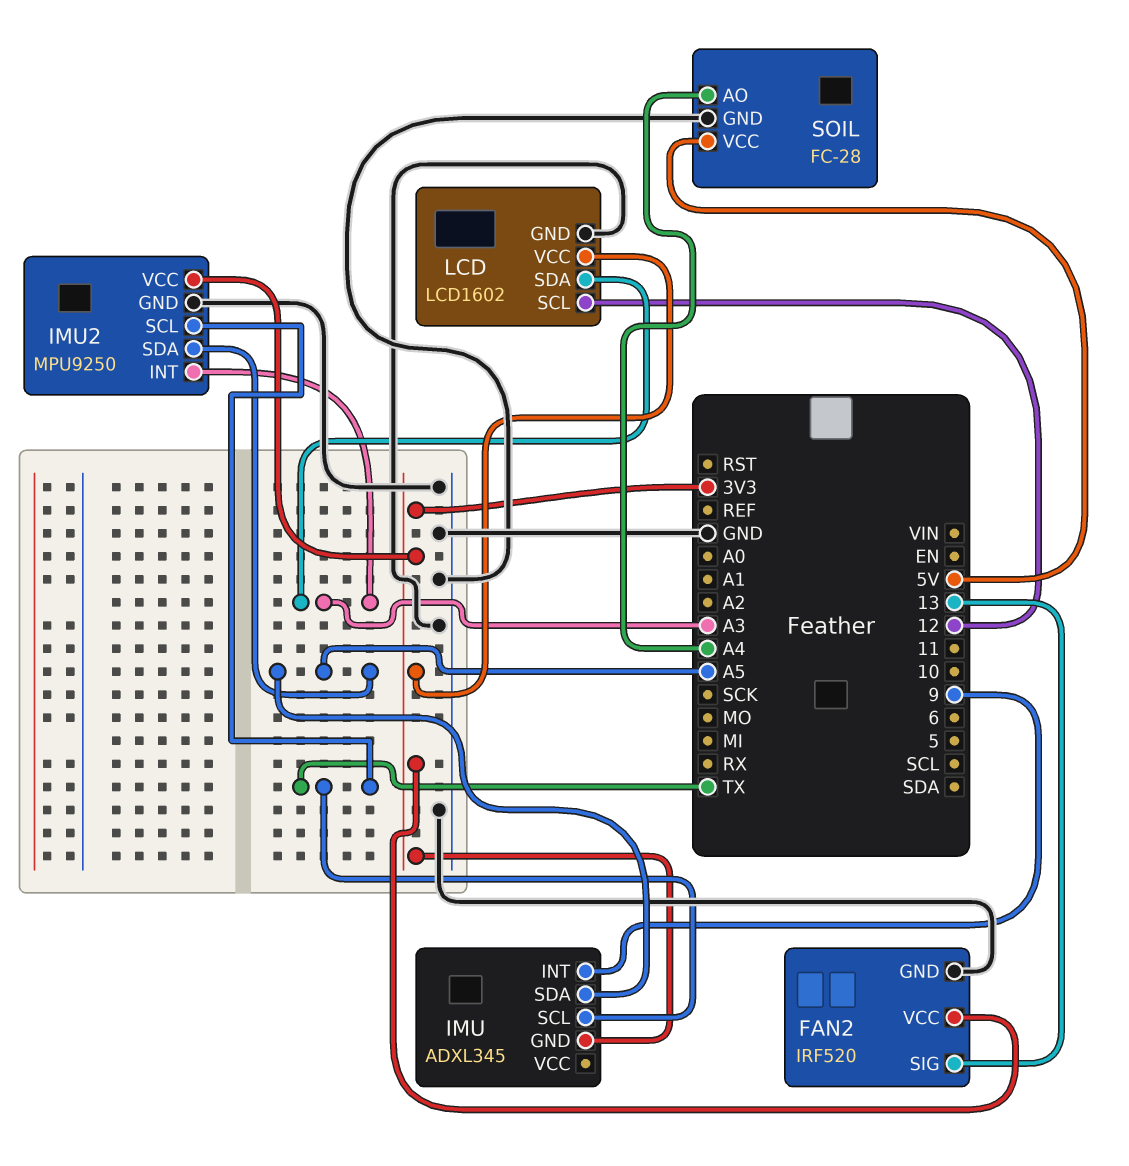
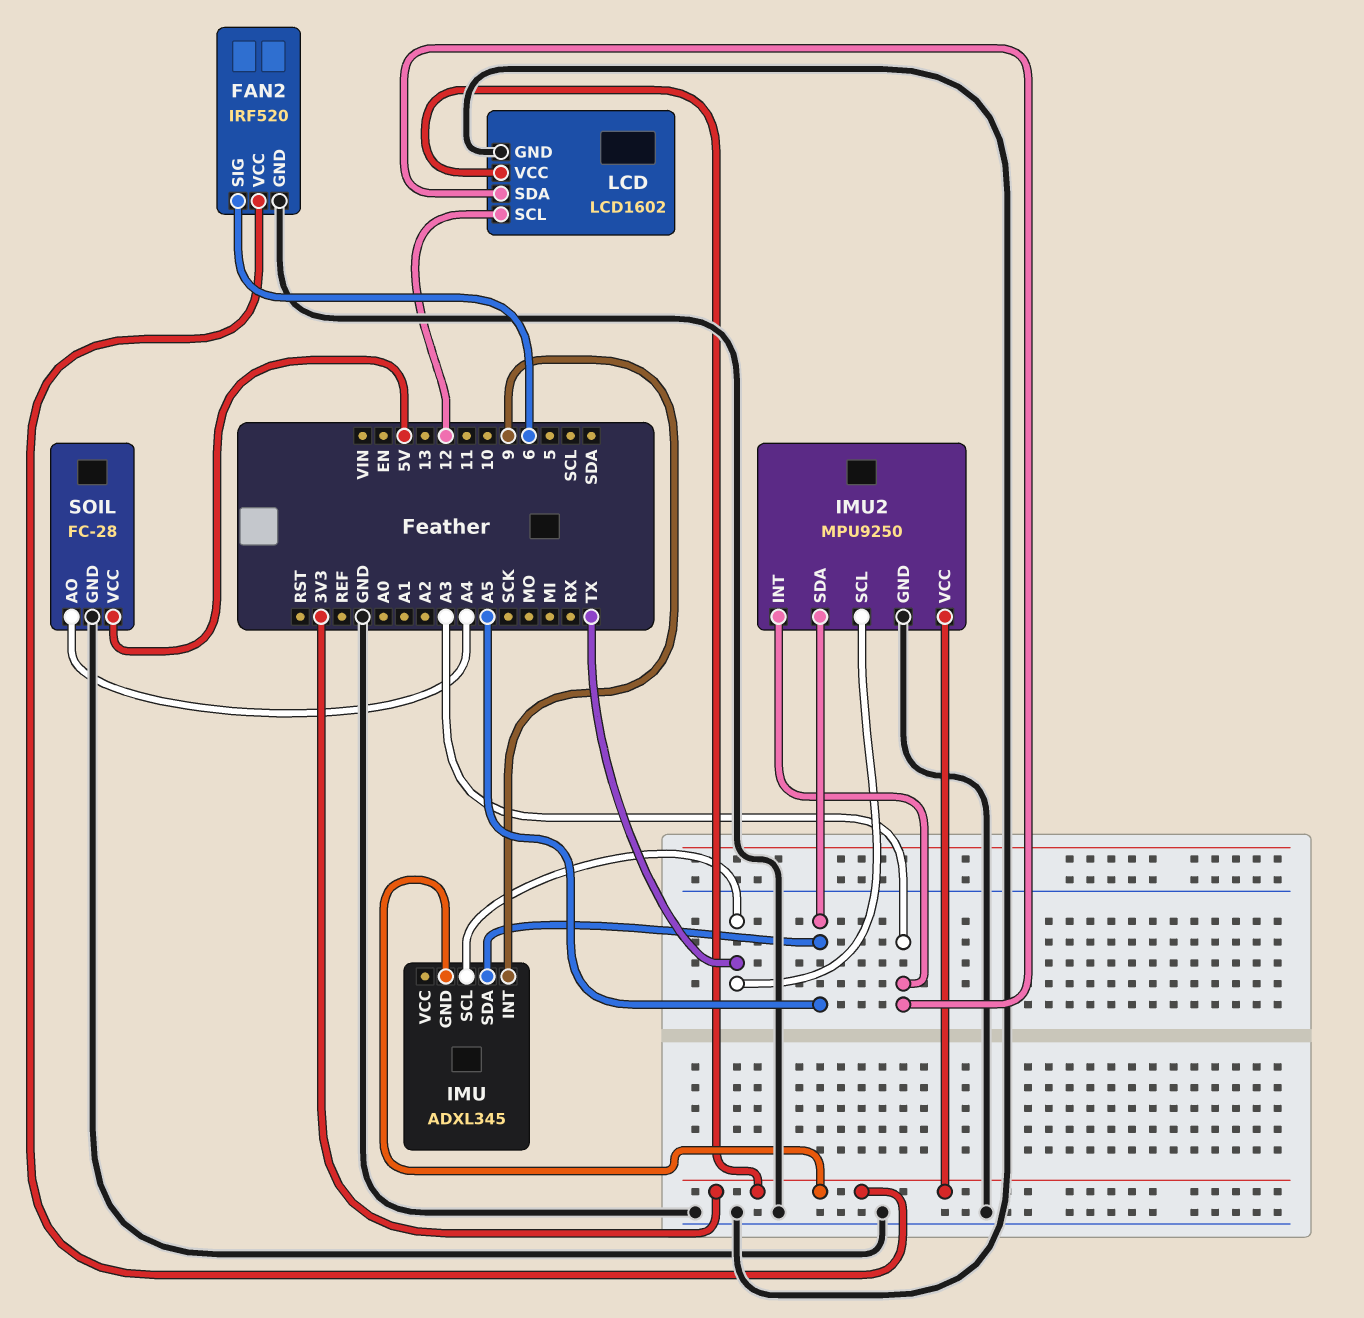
FAN2 pin SIG: 13 -> 6

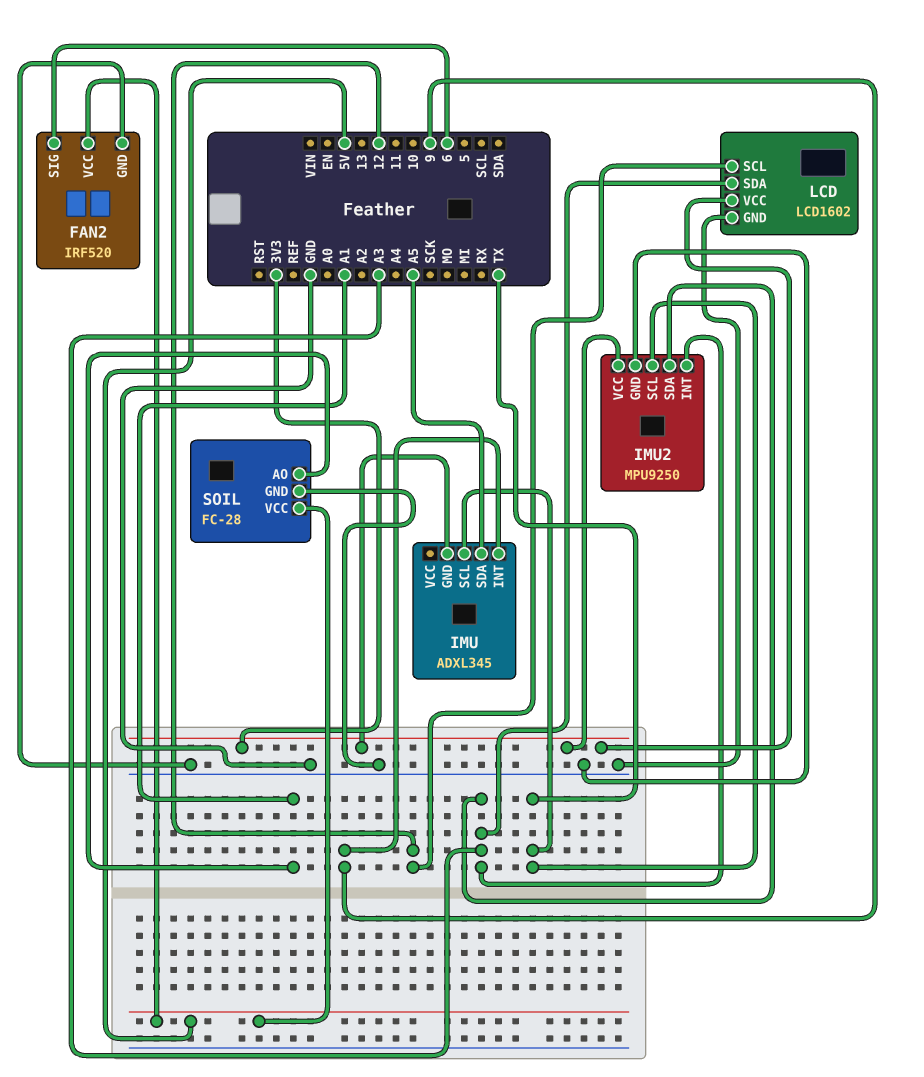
FAN2 pin VCC: 3V3 -> 5V
IMU2 pin SDA: A5 -> A3
SOIL pin AO: A4 -> A1

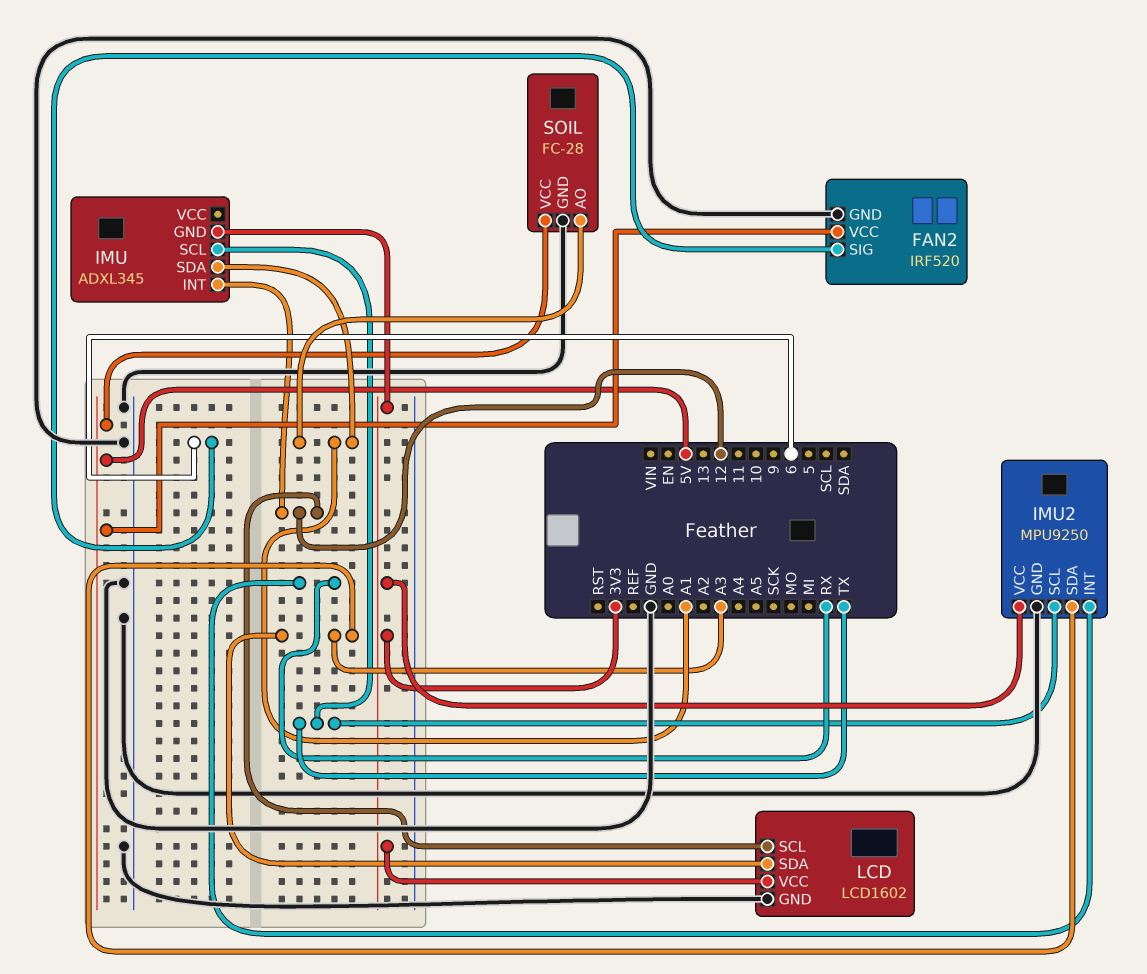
IMU pin INT: 9 -> 12
IMU pin SDA: A5 -> A1
IMU2 pin INT: A3 -> RX

